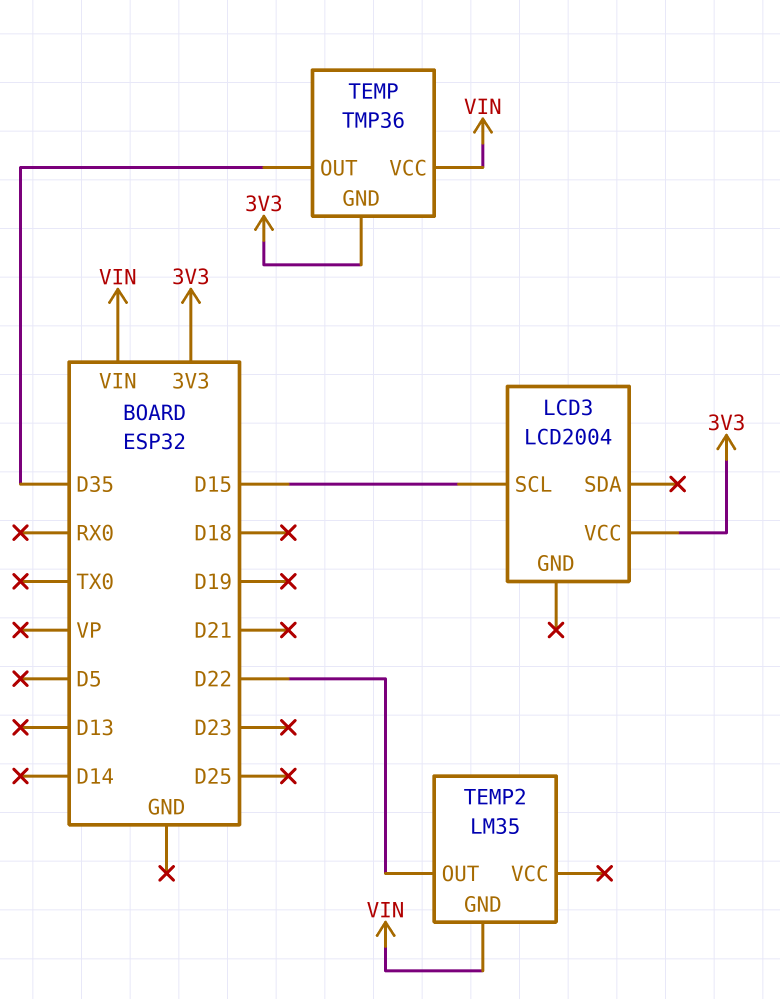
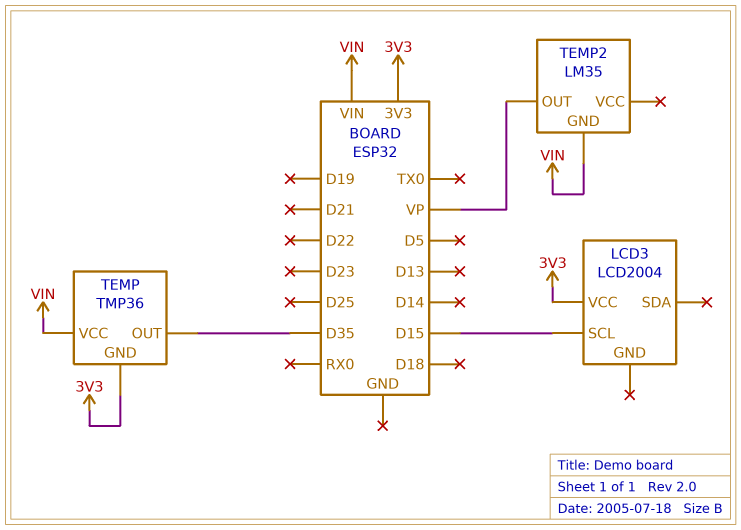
TEMP2 pin OUT: D22 -> VP

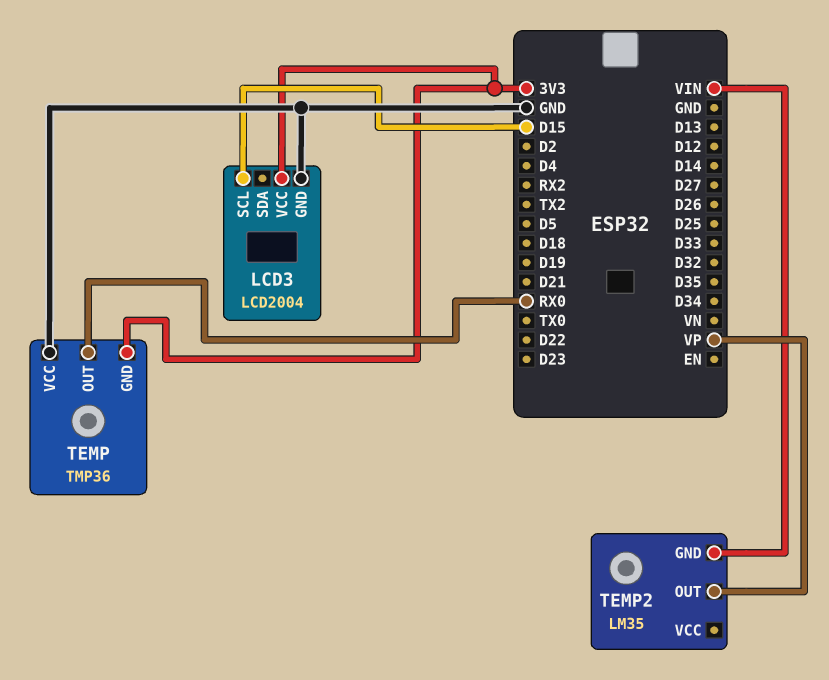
LCD3 pin GND: none -> GND
TEMP pin OUT: D35 -> RX0
TEMP pin VCC: VIN -> GND

